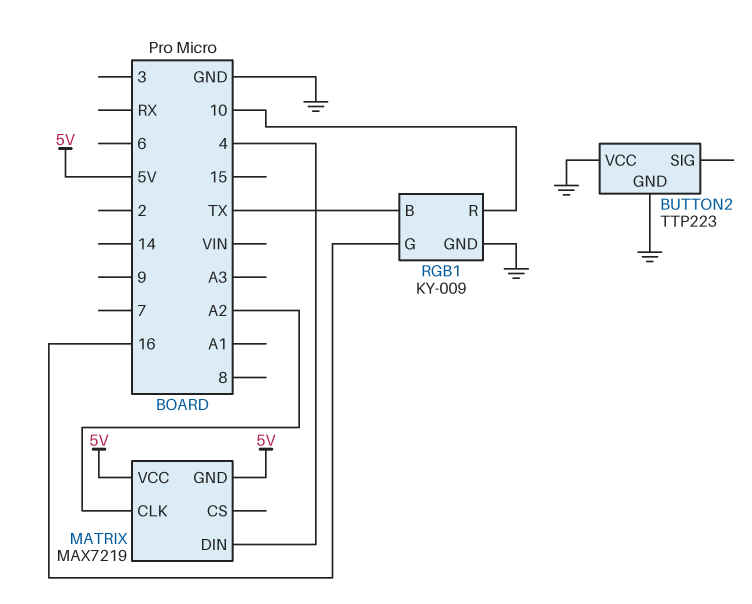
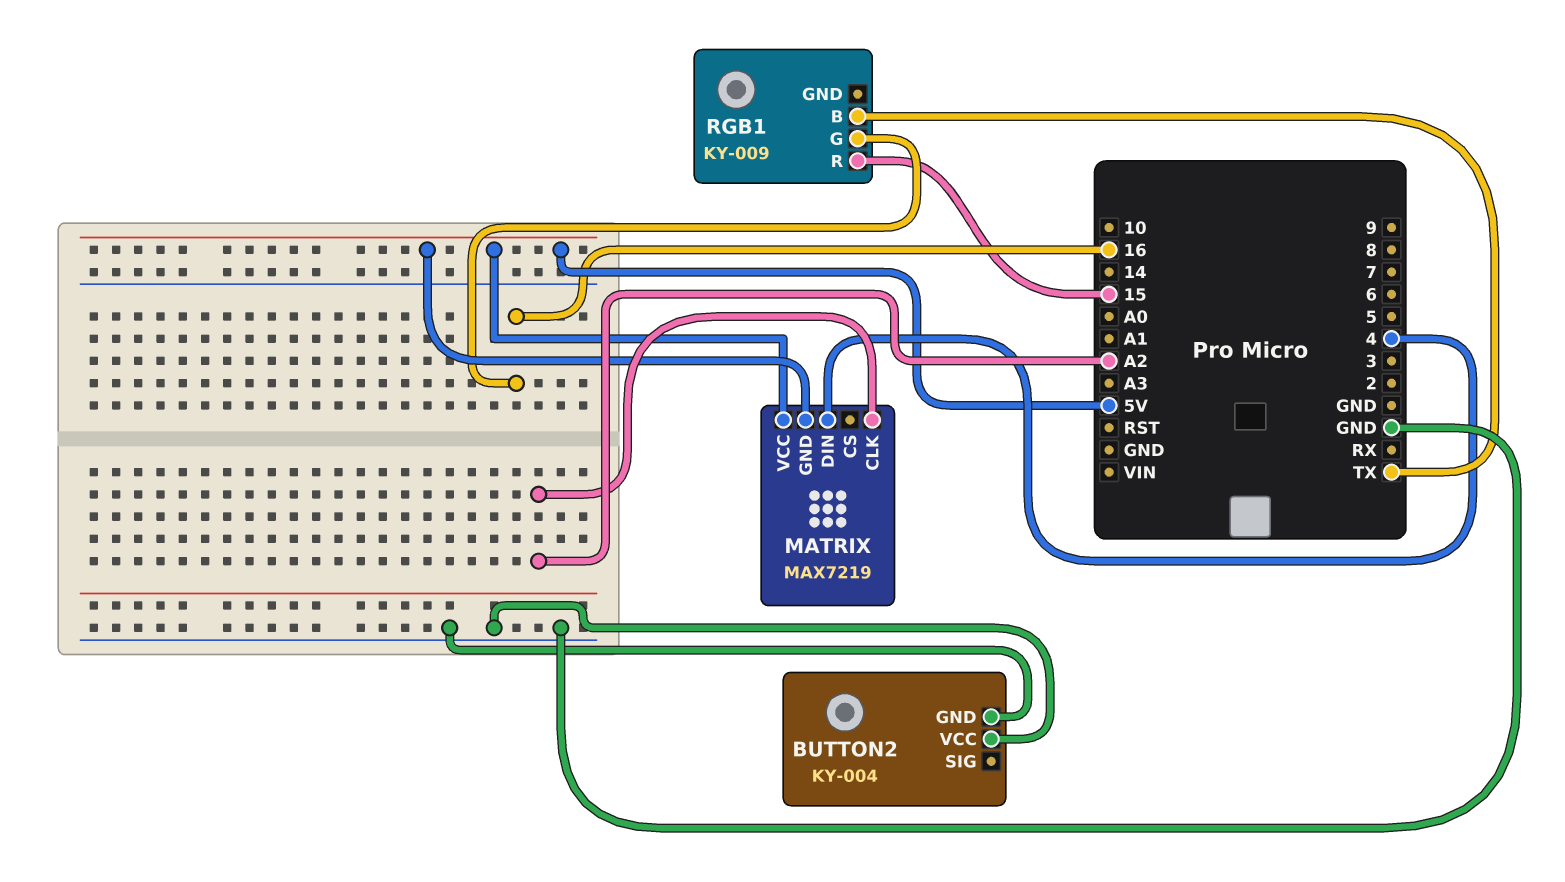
BUTTON2: TTP223 -> KY-004
RGB1 pin GND: GND -> none
RGB1 pin R: 10 -> 15

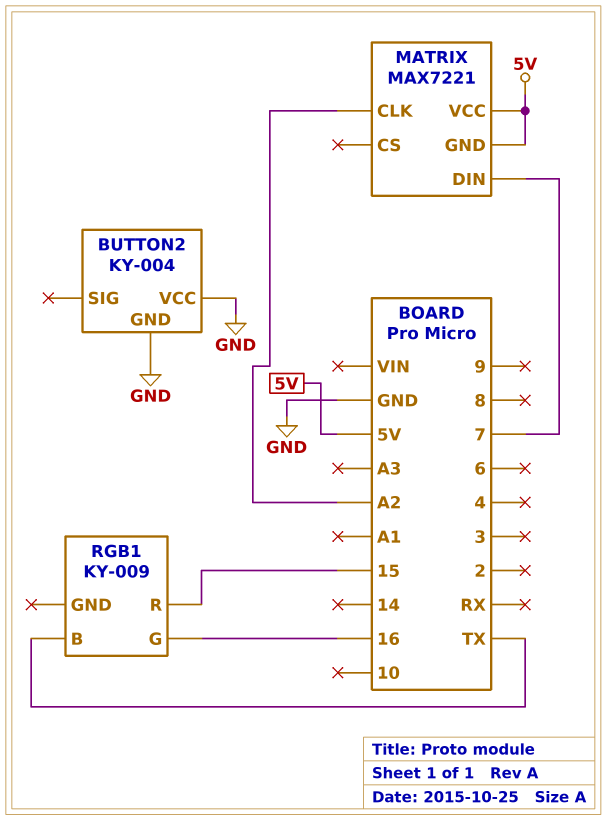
MATRIX: MAX7219 -> MAX7221
MATRIX pin DIN: 4 -> 7

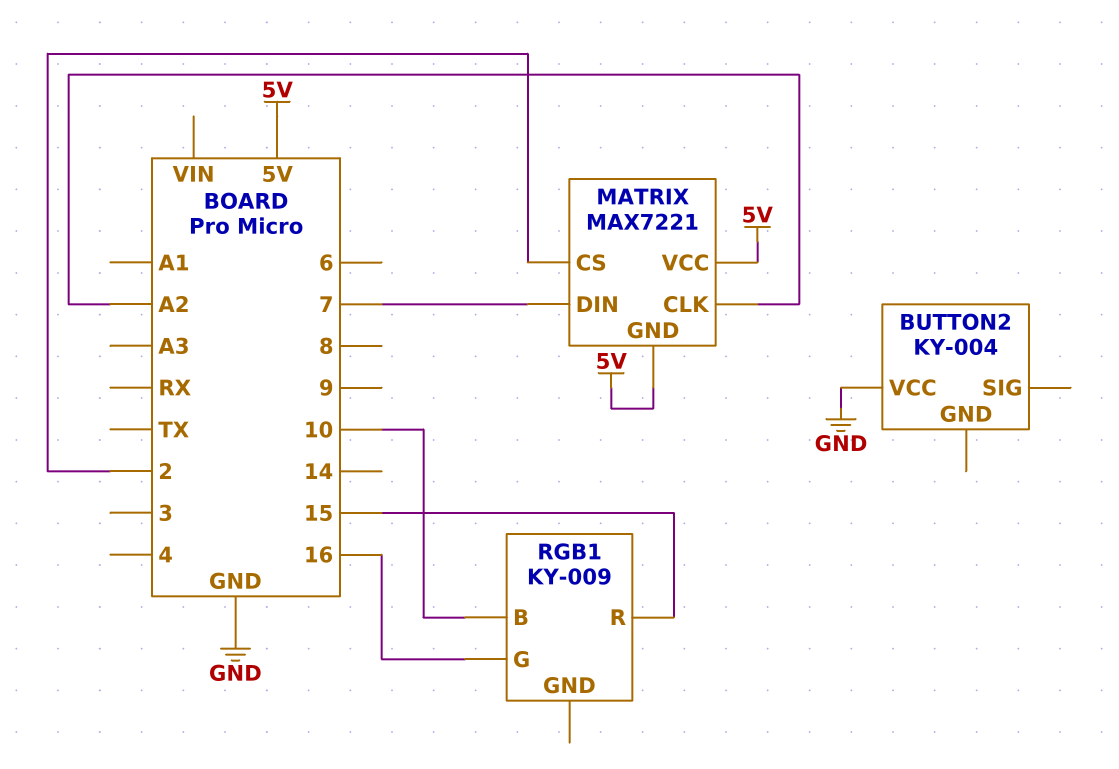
BUTTON2 pin GND: GND -> none
MATRIX pin CS: none -> 2
RGB1 pin B: TX -> 10

